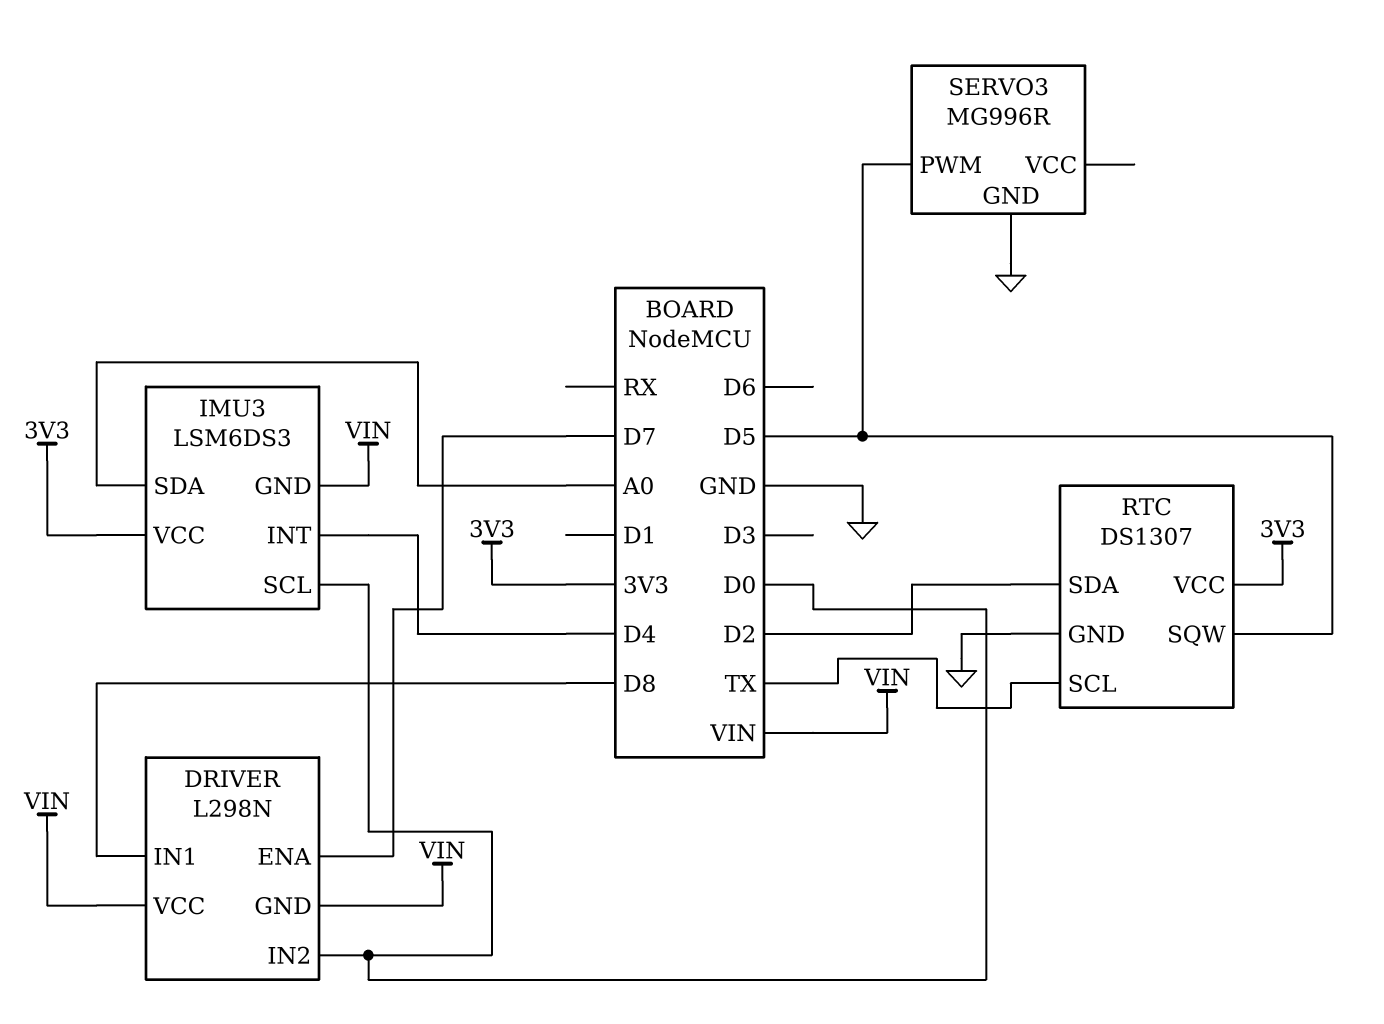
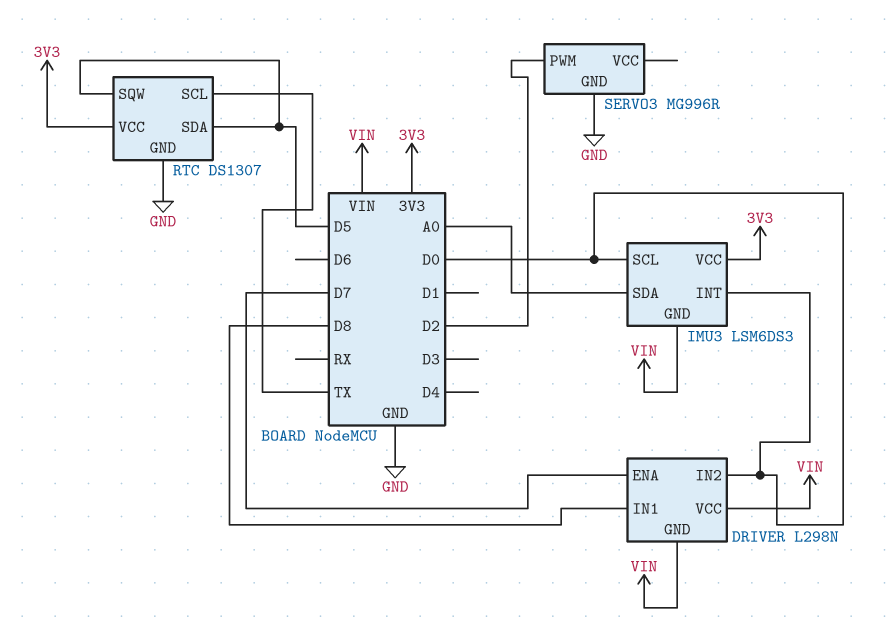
IMU3 pin INT: D4 -> D0
RTC pin SDA: D2 -> D5
SERVO3 pin PWM: D5 -> D2

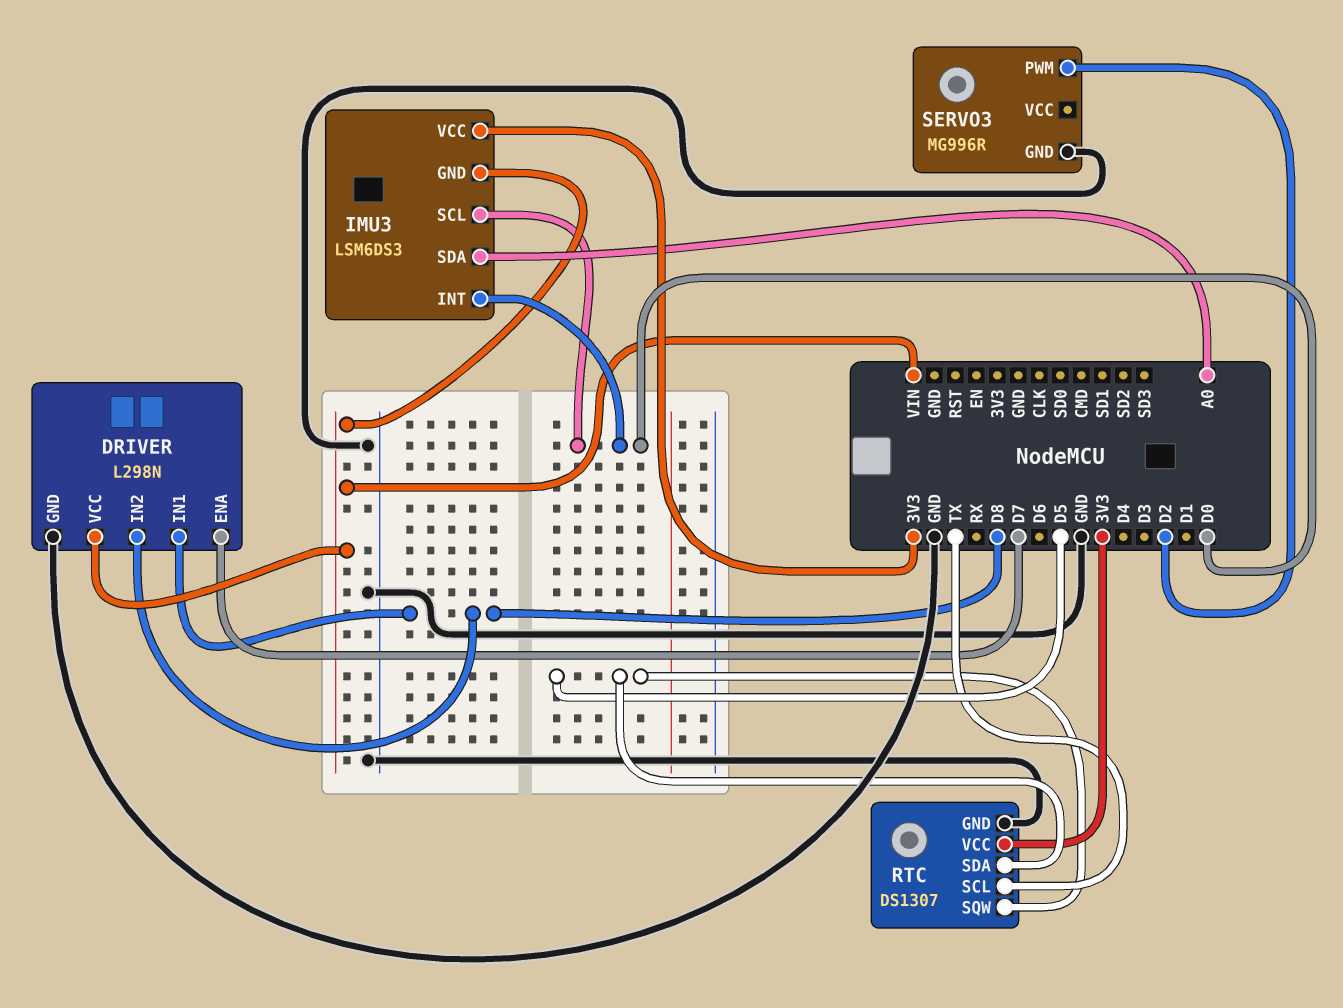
DRIVER pin GND: VIN -> GND
DRIVER pin IN2: D0 -> D8

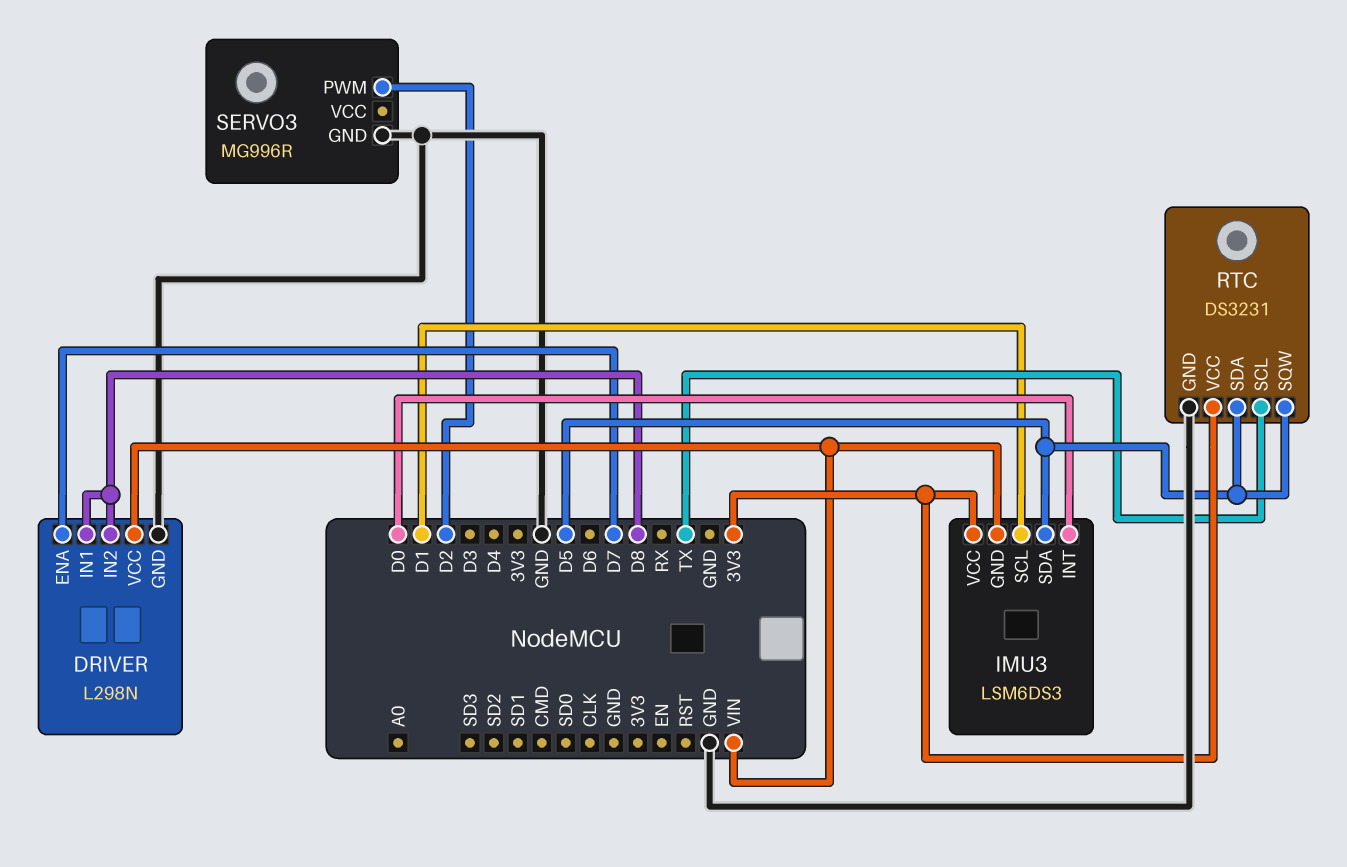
IMU3 pin SCL: D0 -> D1
IMU3 pin SDA: A0 -> D5
RTC: DS1307 -> DS3231

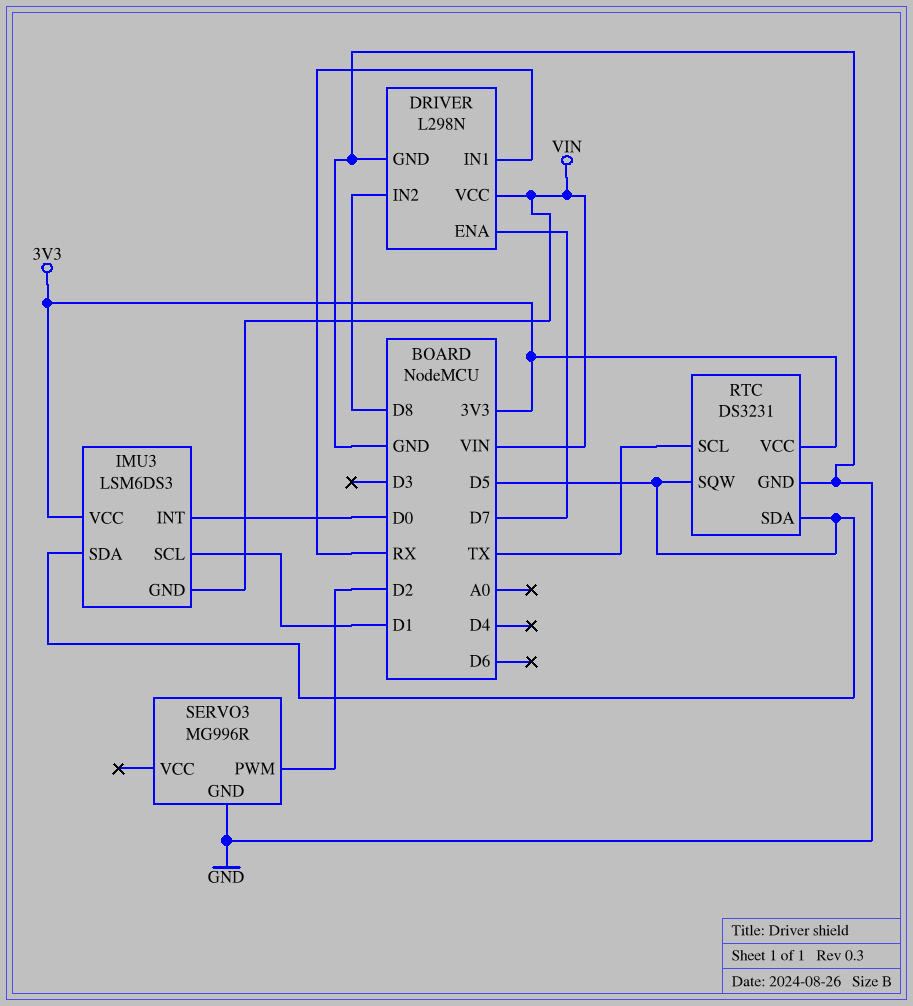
DRIVER pin IN1: D8 -> RX

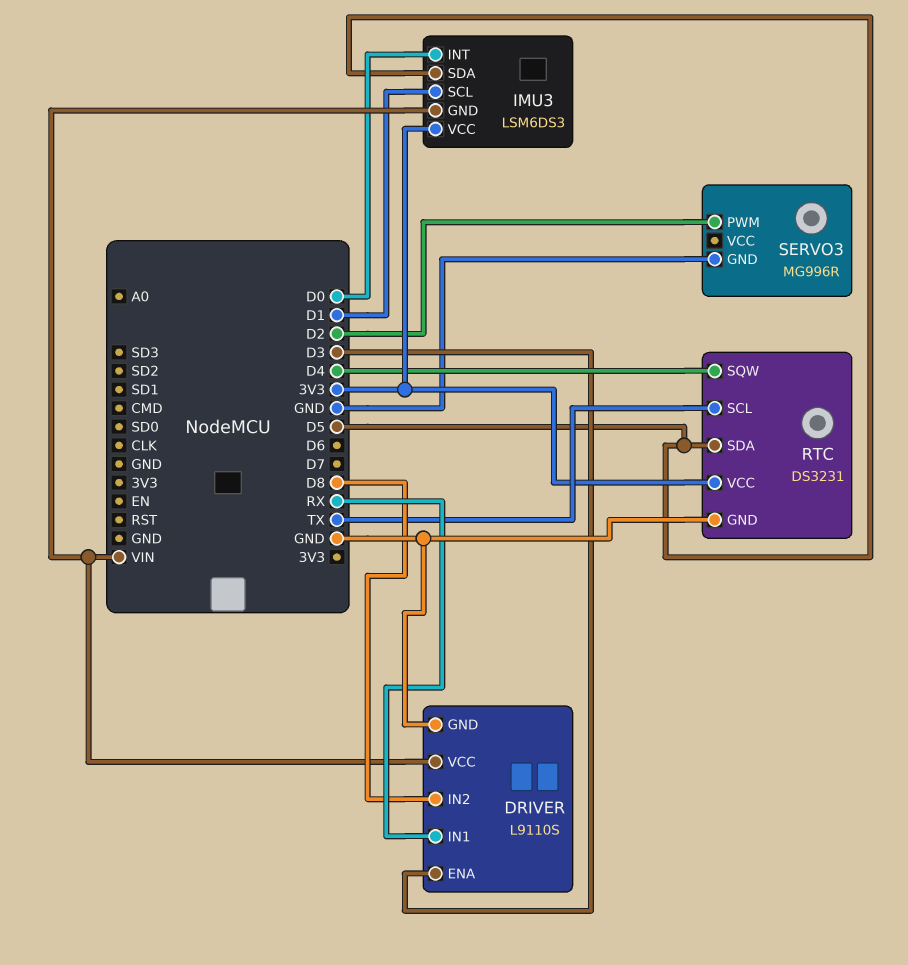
DRIVER: L298N -> L9110S
DRIVER pin ENA: D7 -> D3
RTC pin SQW: D5 -> D4

